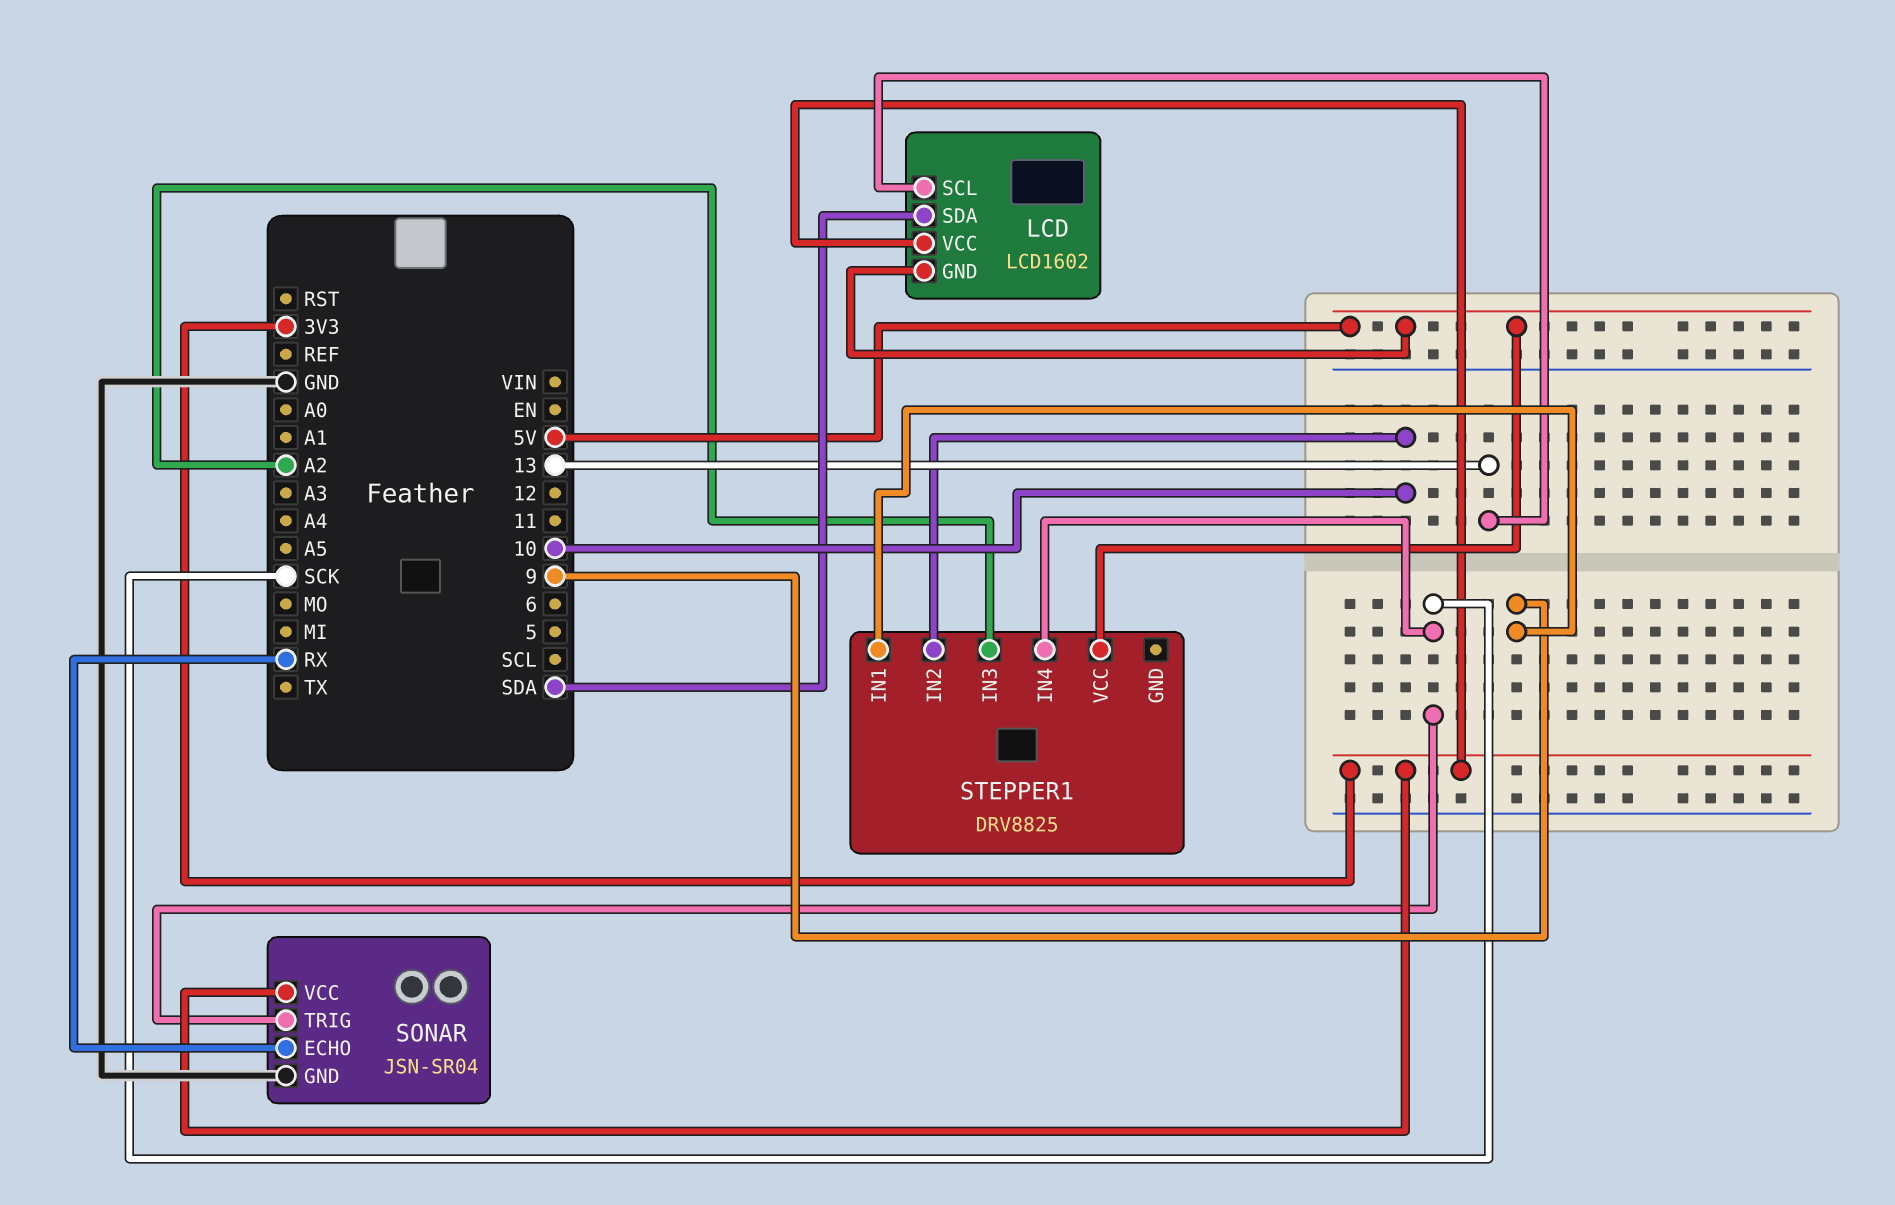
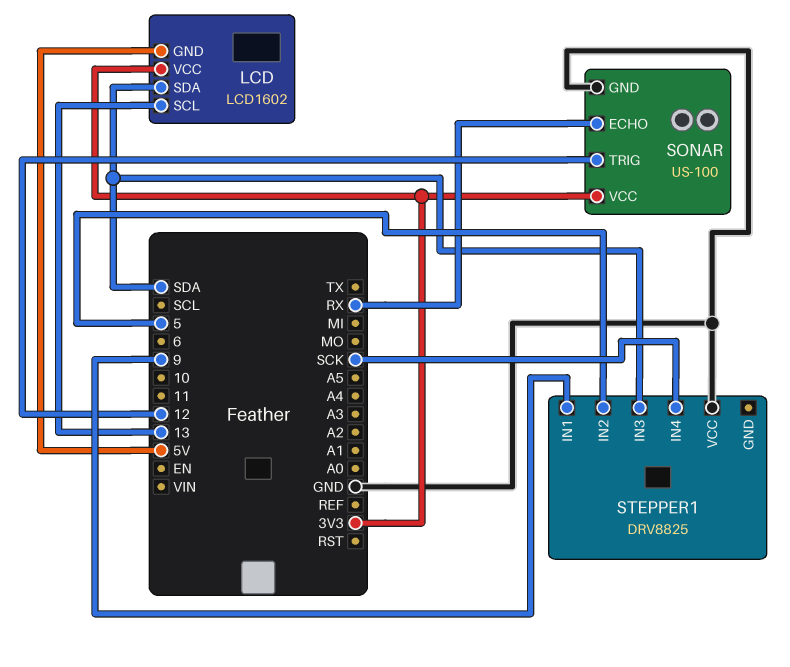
SONAR: JSN-SR04 -> US-100
SONAR pin TRIG: SCK -> 12
STEPPER1 pin IN2: 10 -> 5
STEPPER1 pin IN3: A2 -> SDA
STEPPER1 pin VCC: 5V -> GND

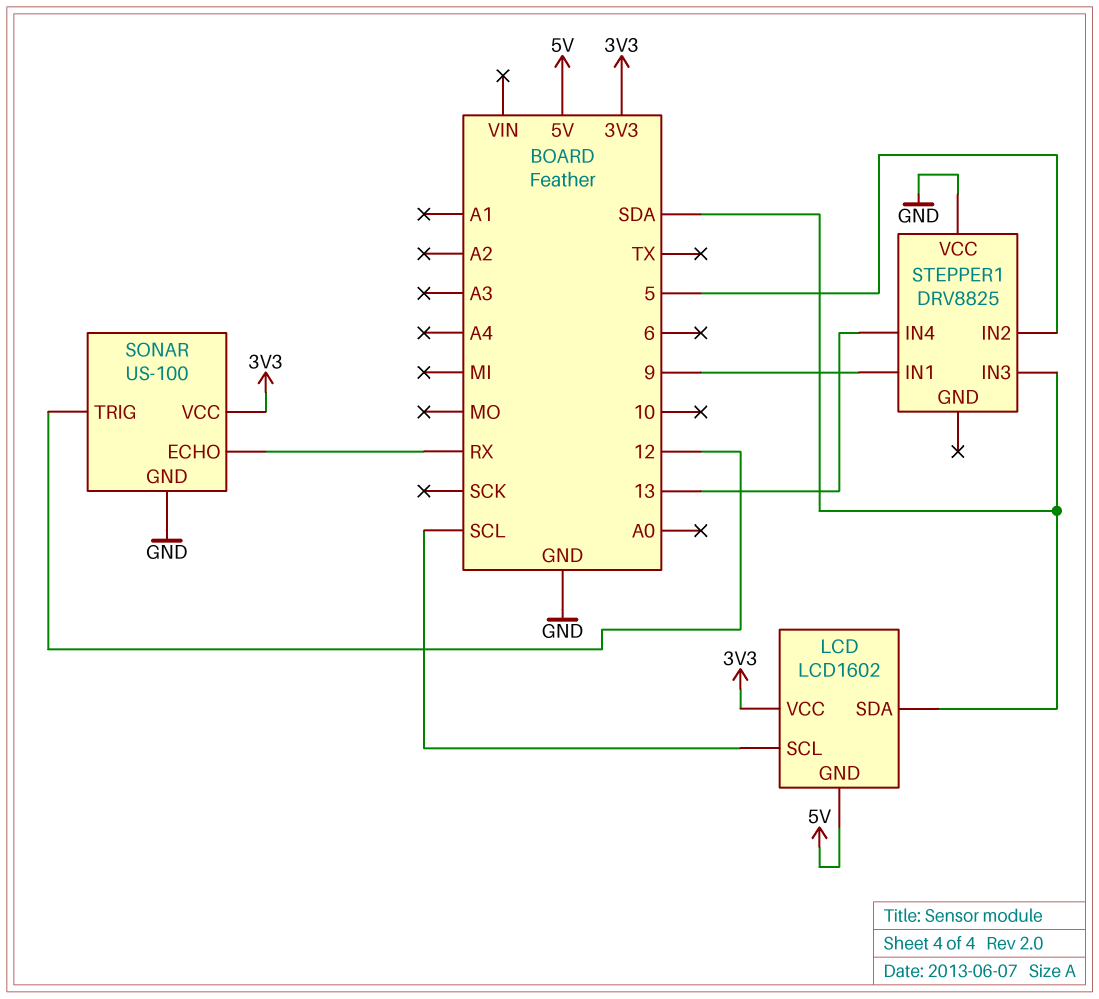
LCD pin SCL: 13 -> SCL
STEPPER1 pin IN4: SCK -> 13

